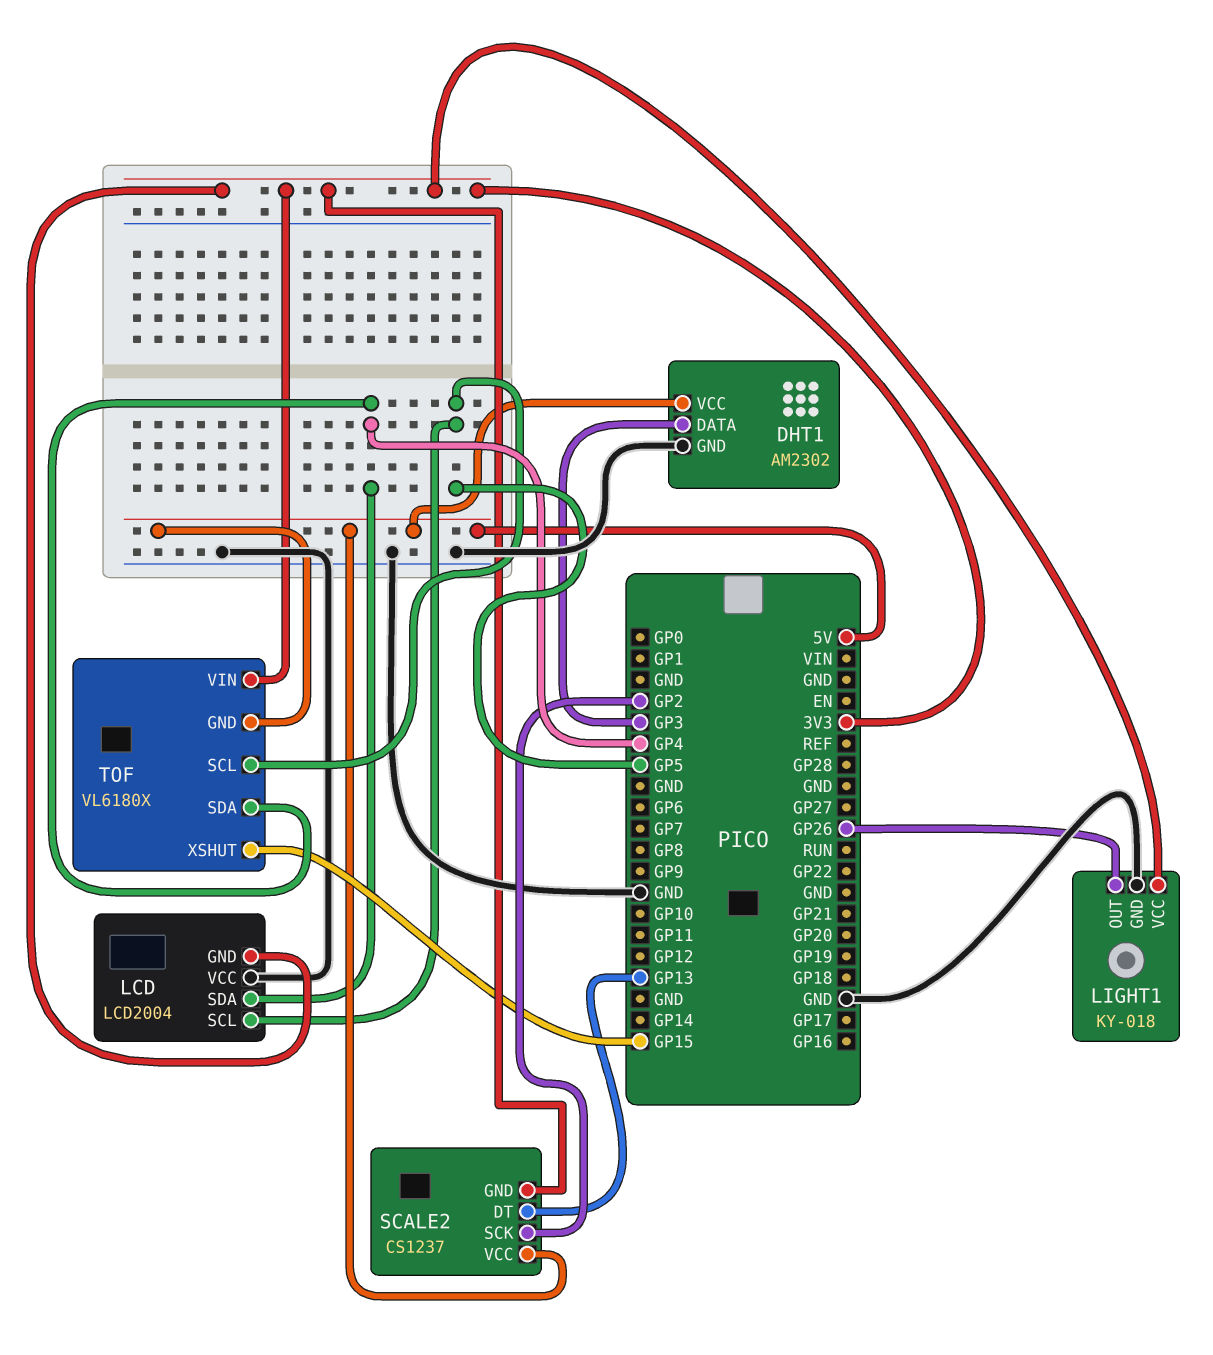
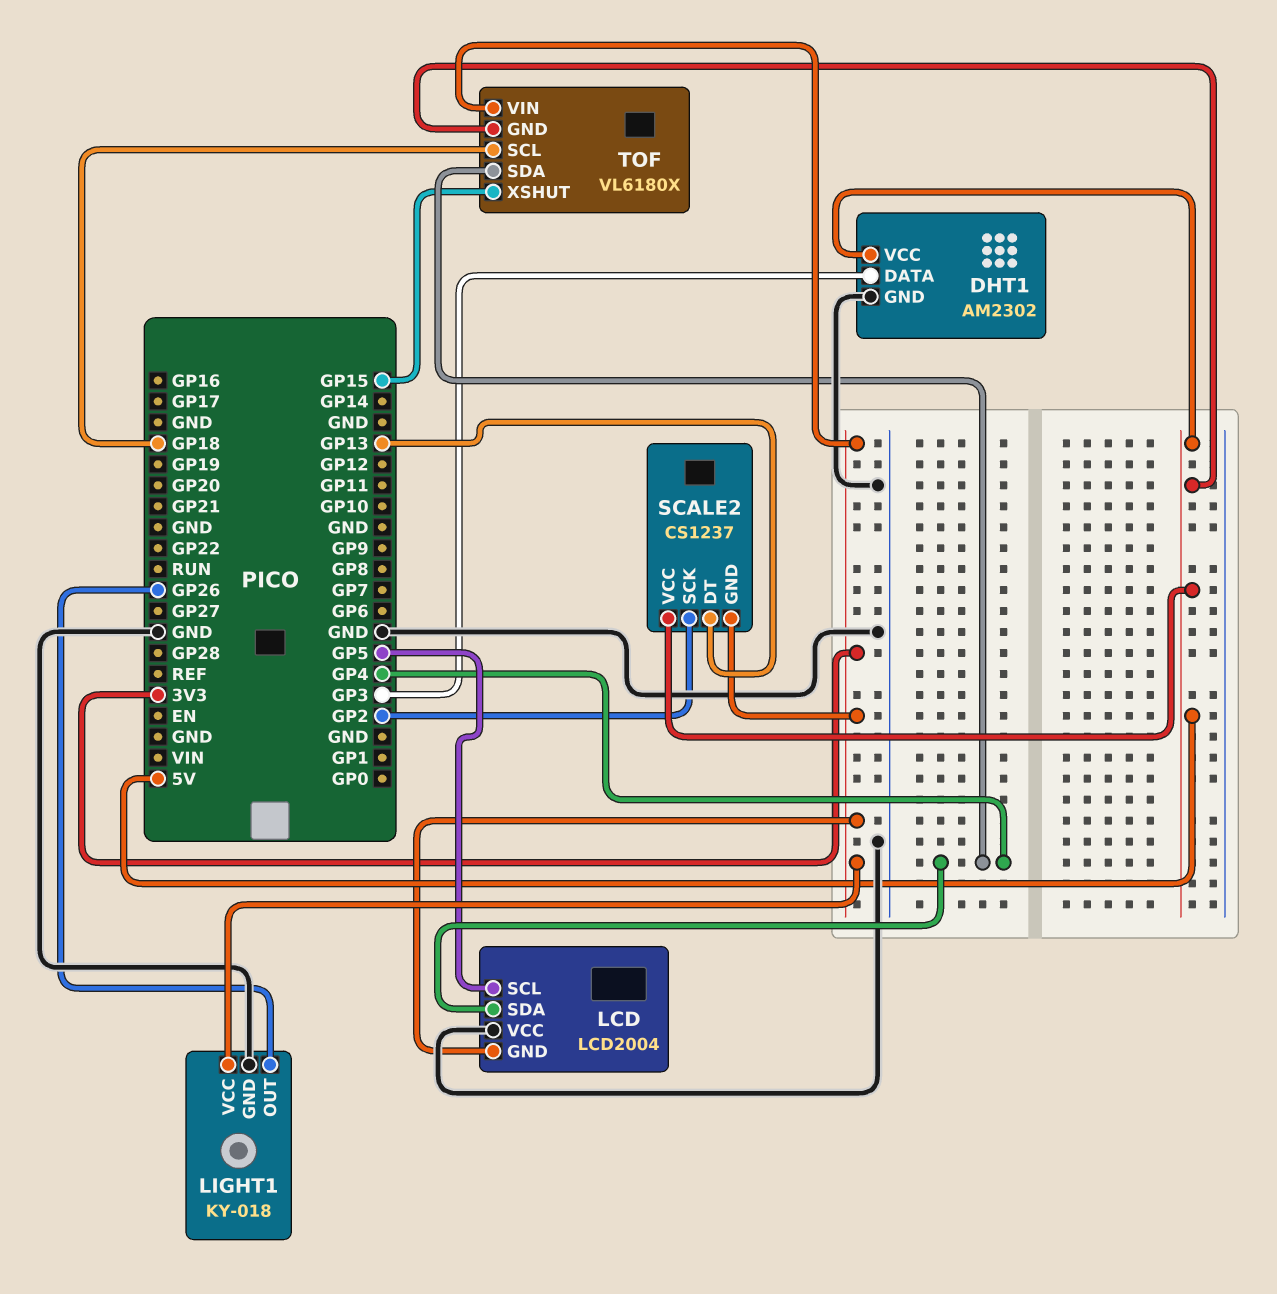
TOF pin SCL: GP5 -> GP18

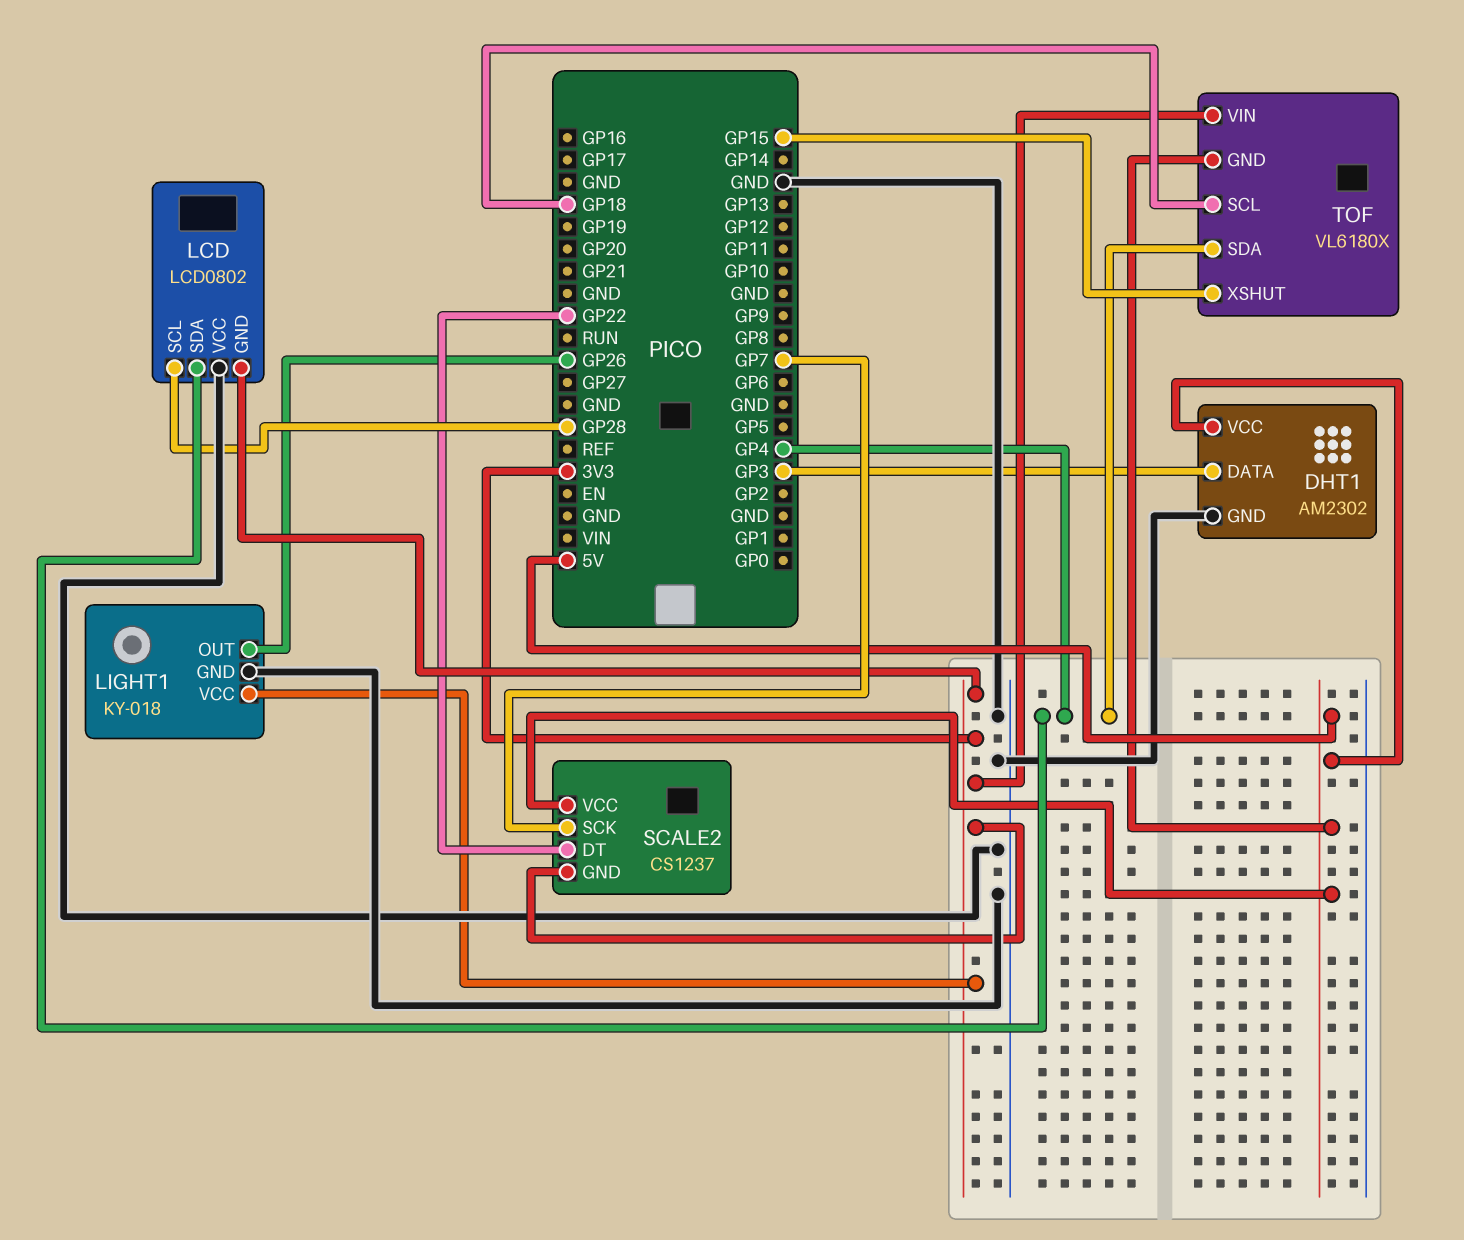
LCD: LCD2004 -> LCD0802
LCD pin SCL: GP5 -> GP28
SCALE2 pin DT: GP13 -> GP22
SCALE2 pin SCK: GP2 -> GP7

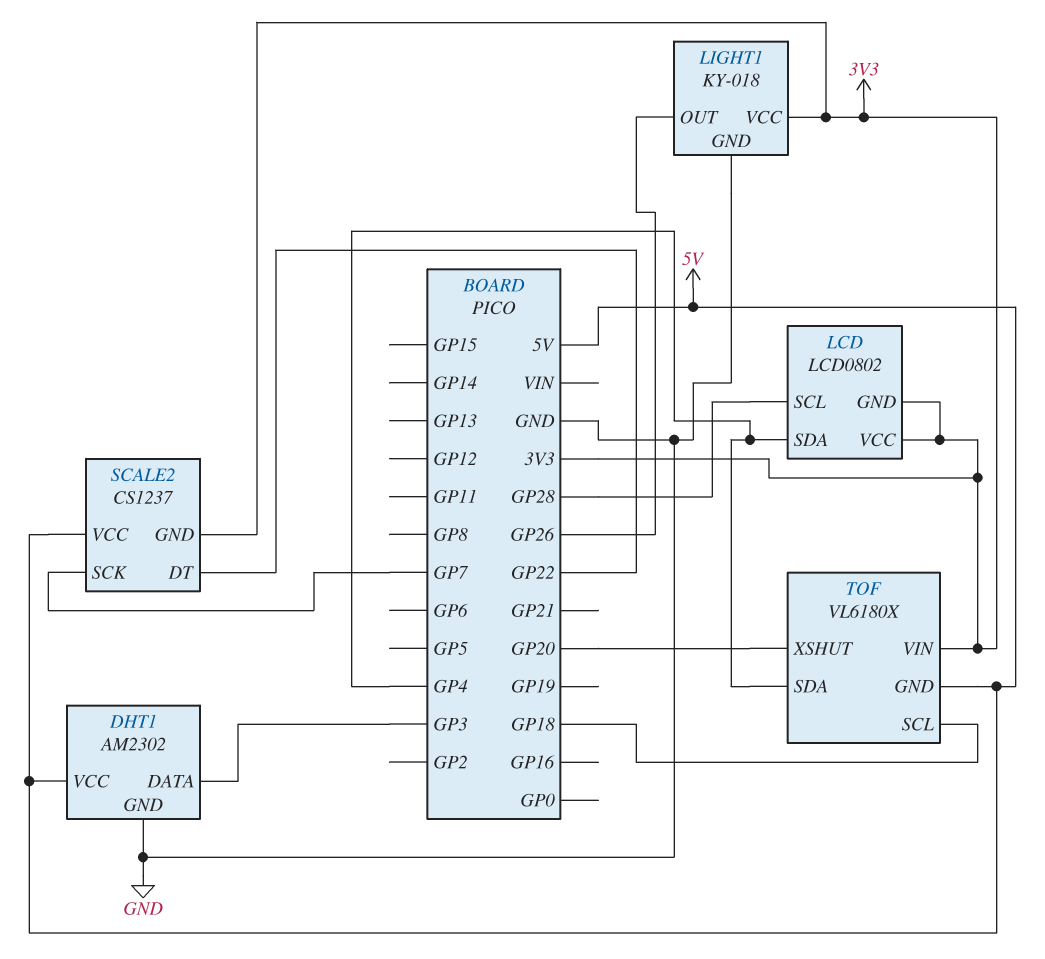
LCD pin VCC: GND -> 3V3
TOF pin XSHUT: GP15 -> GP20

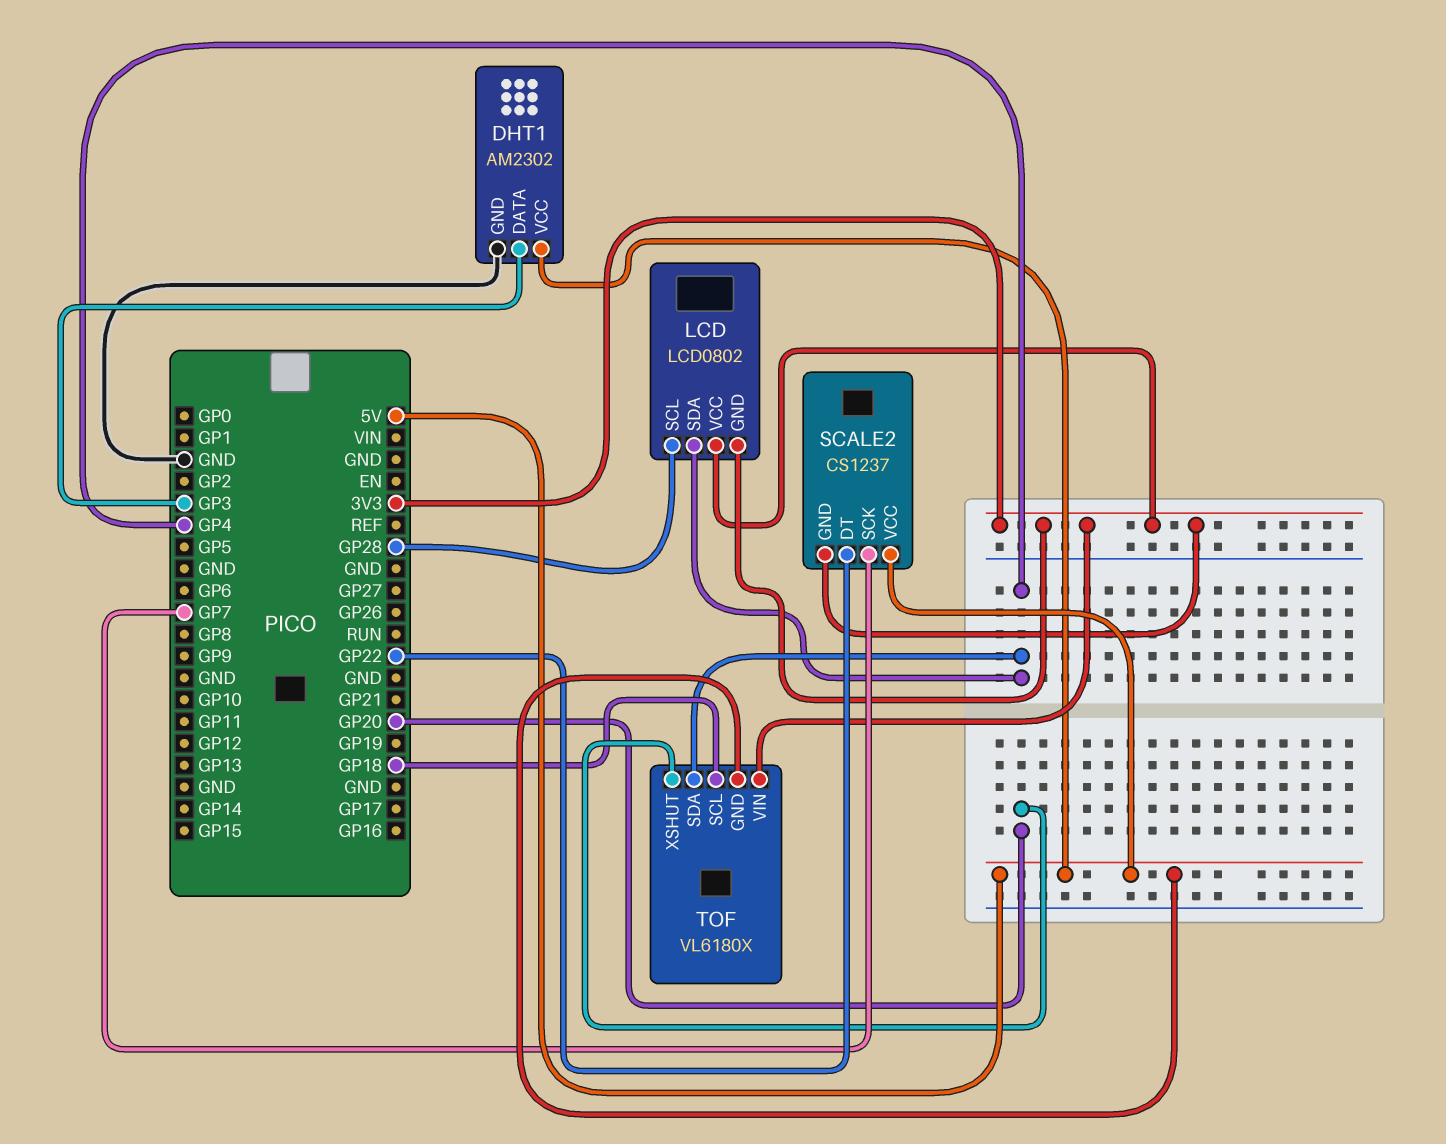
LIGHT1: KY-018 -> none
LIGHT1 pin GND: GND -> none
LIGHT1 pin OUT: GP26 -> none
LIGHT1 pin VCC: 3V3 -> none

